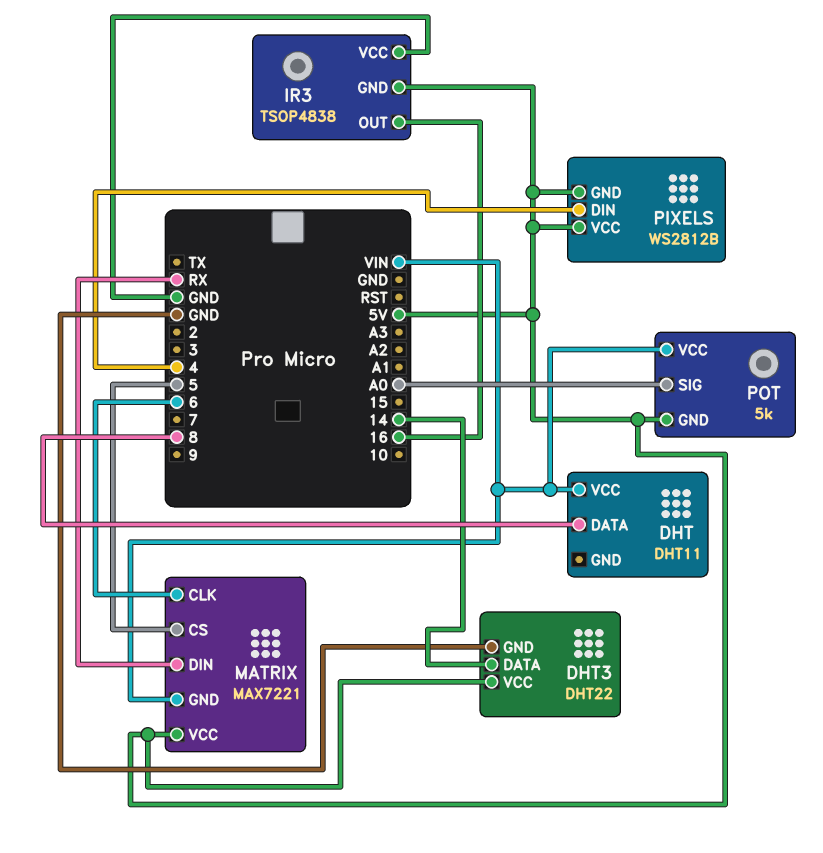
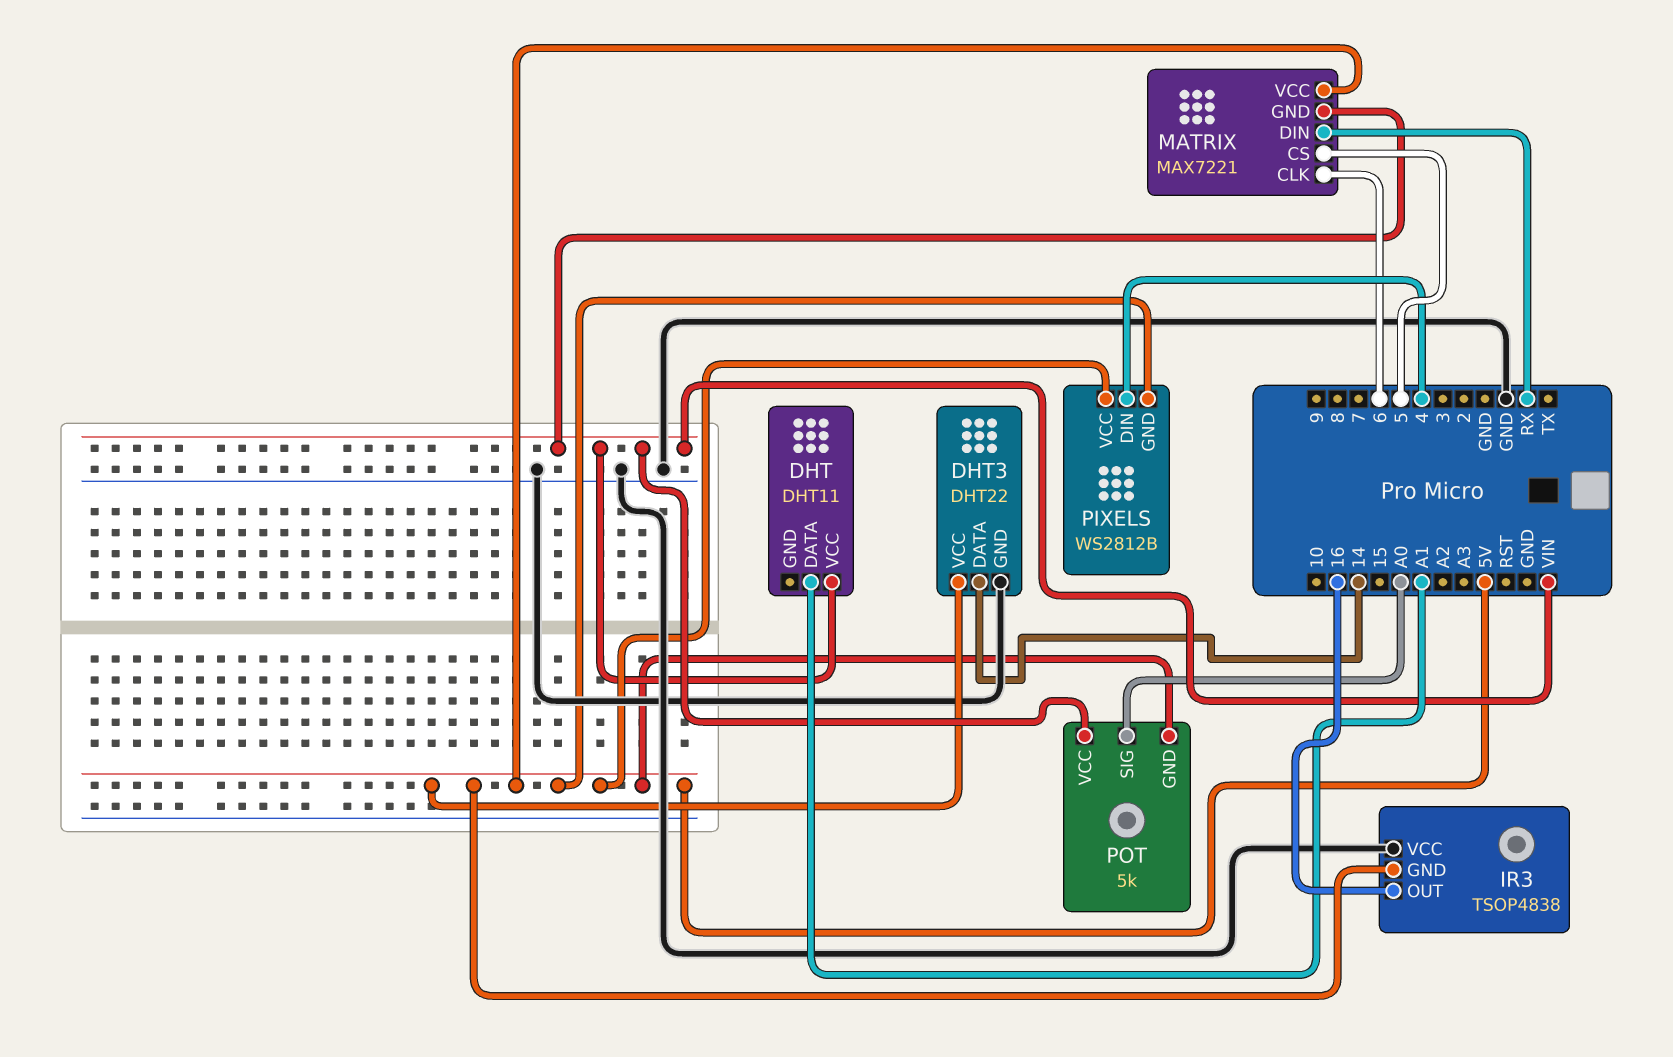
DHT pin DATA: 8 -> A1

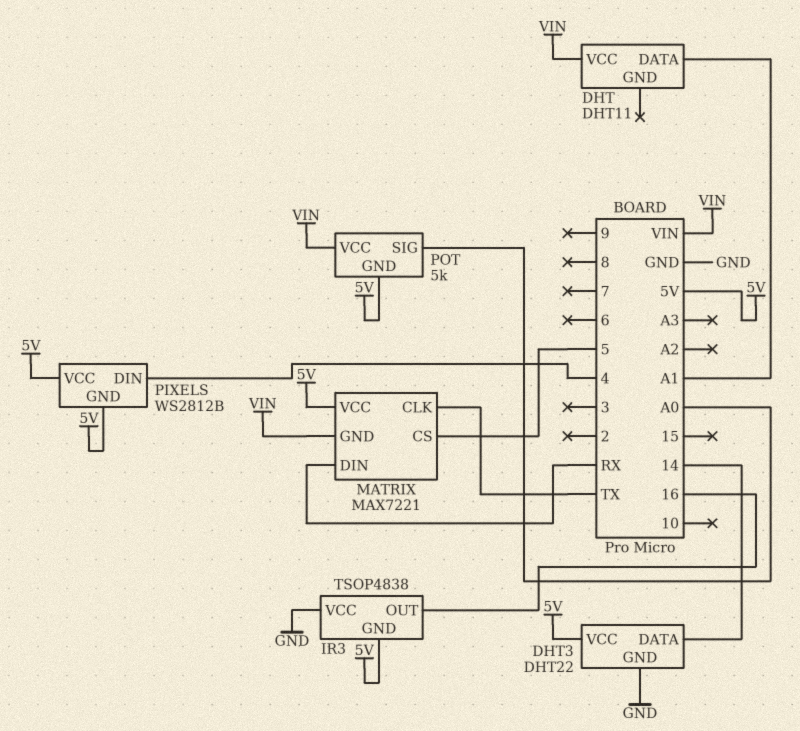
MATRIX pin CLK: 6 -> TX

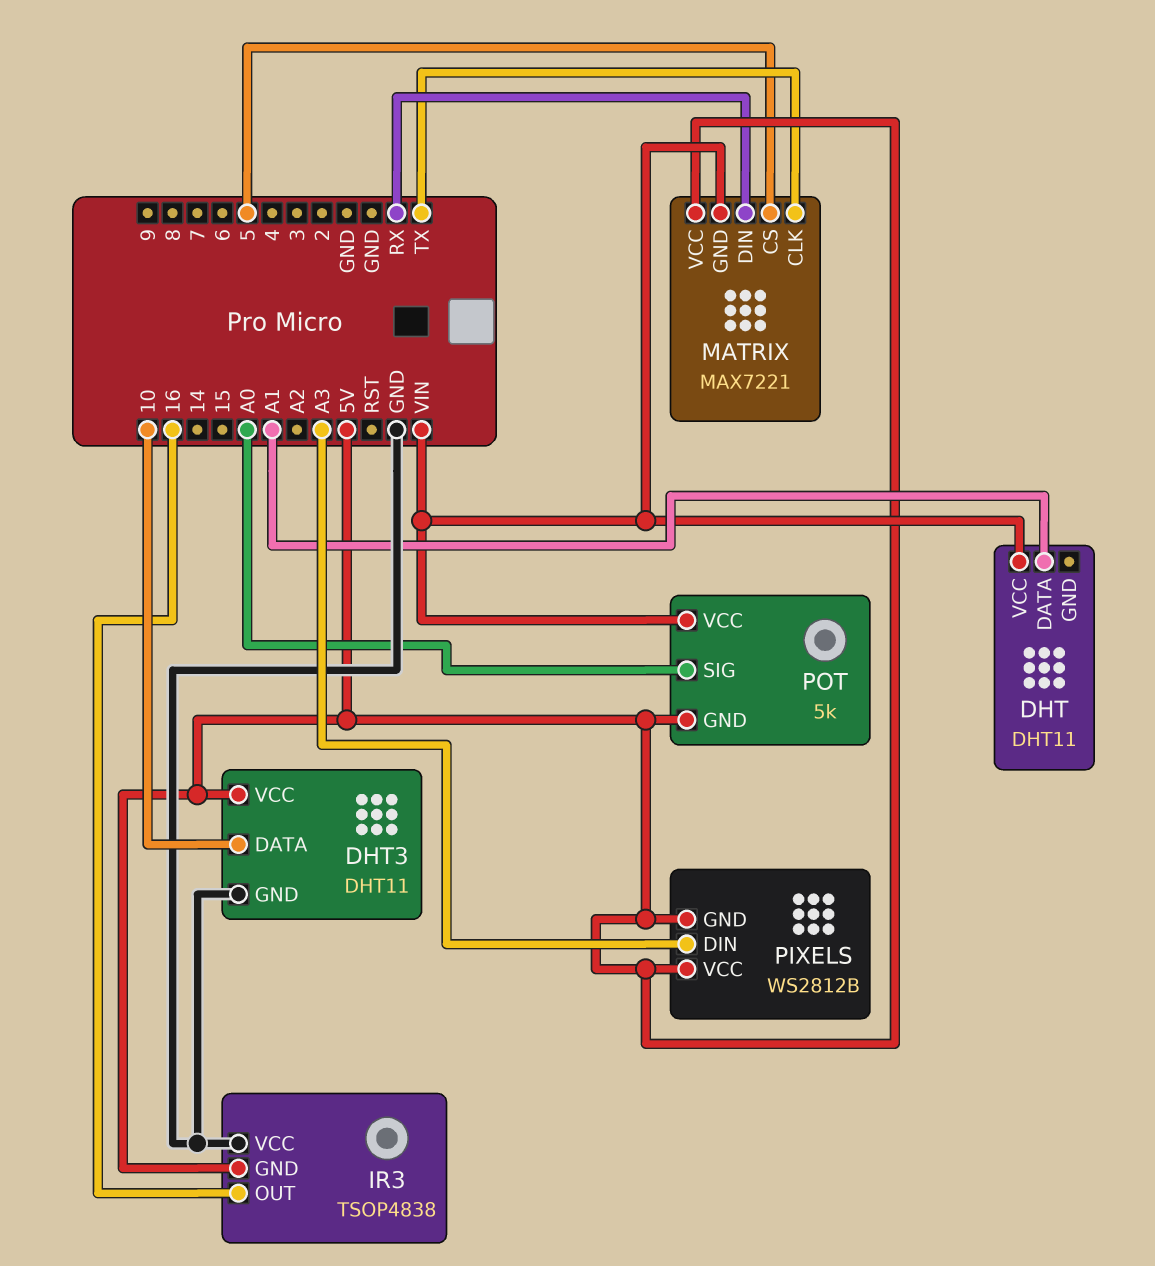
DHT3: DHT22 -> DHT11
DHT3 pin DATA: 14 -> 10
PIXELS pin DIN: 4 -> A3

